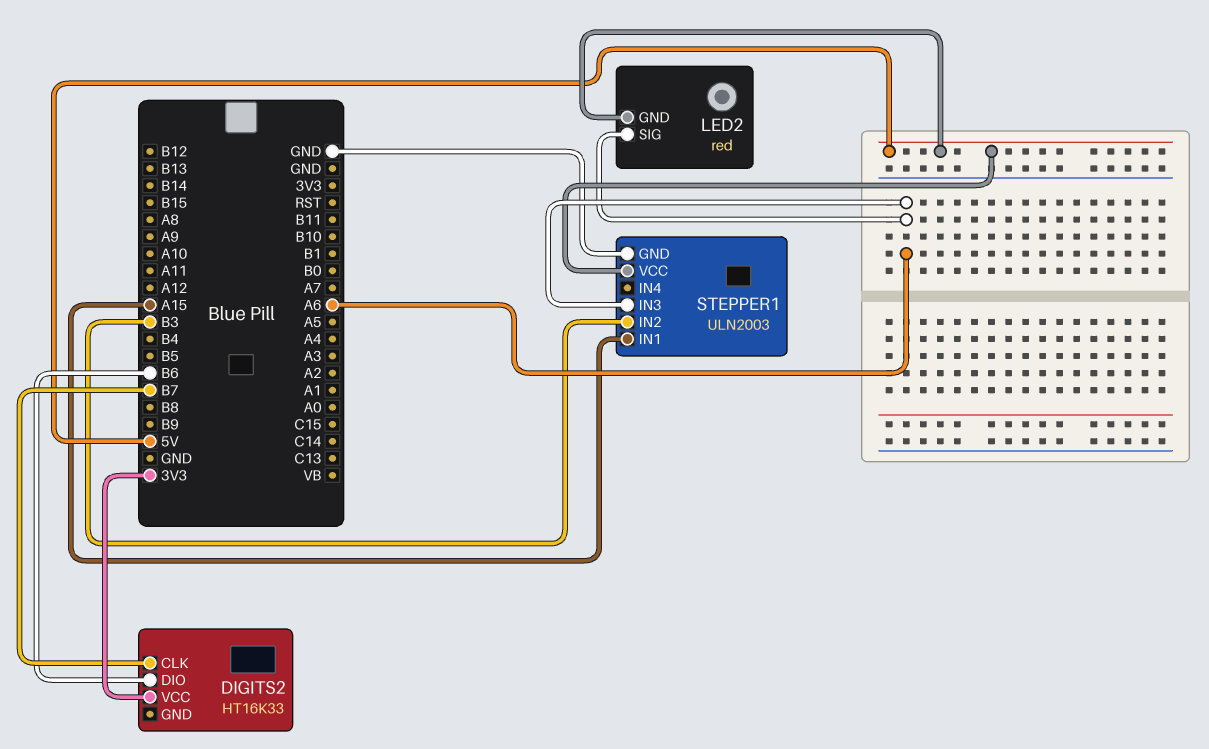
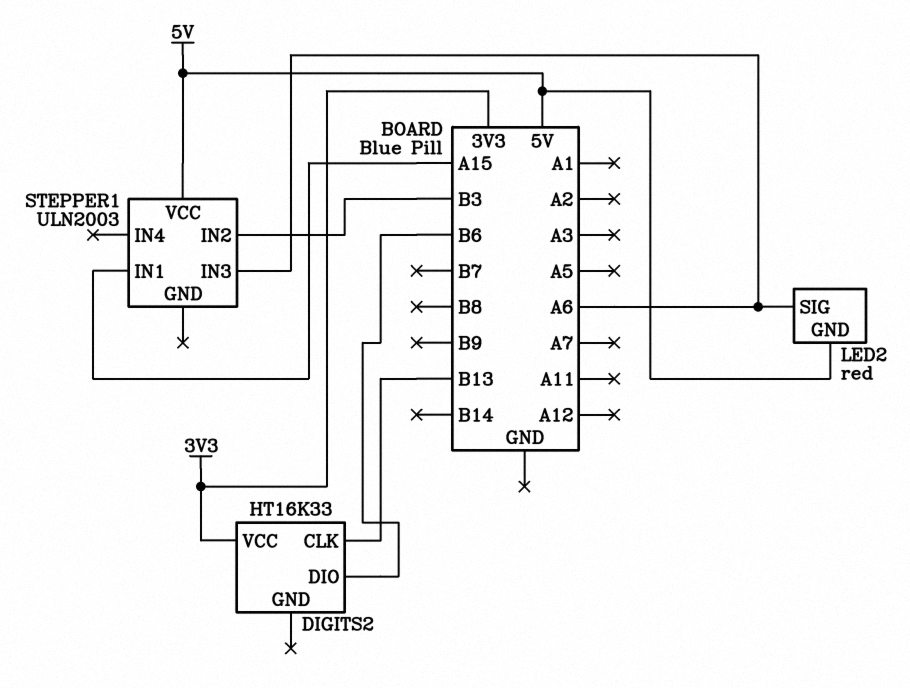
DIGITS2 pin CLK: B7 -> B13
STEPPER1 pin GND: GND -> none

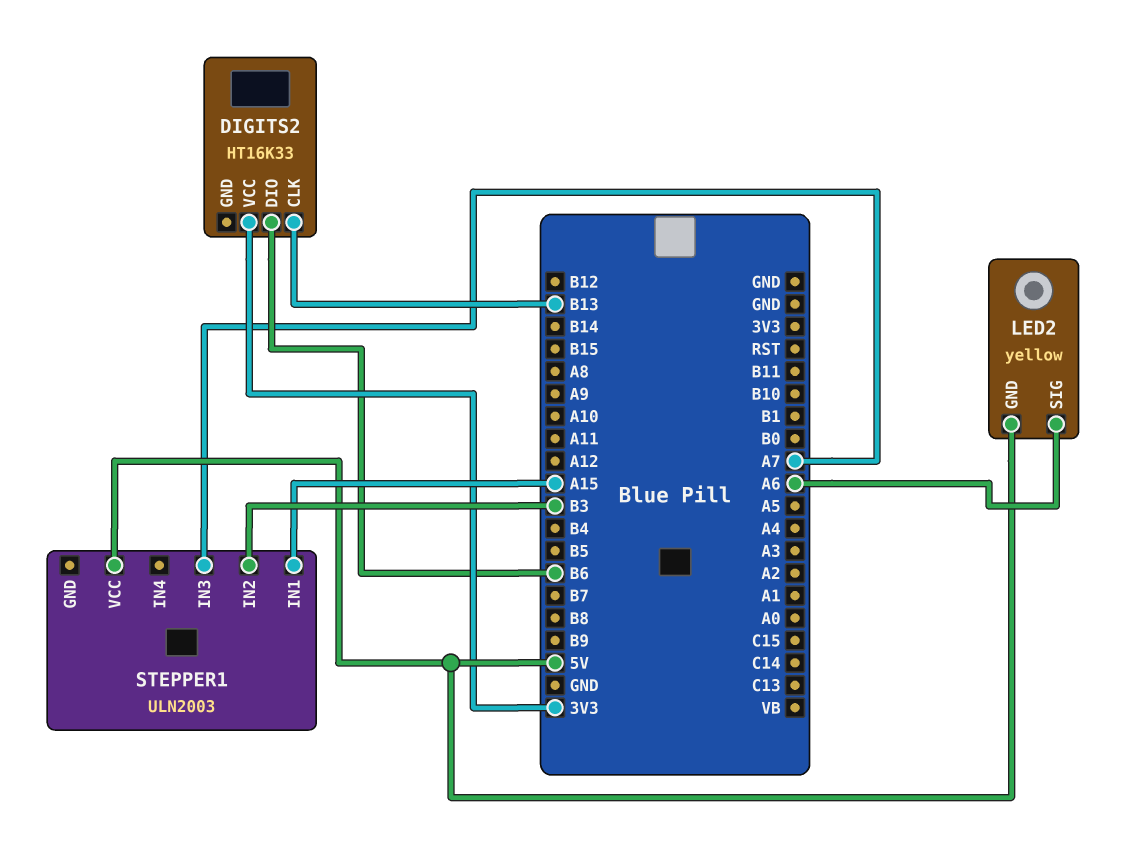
LED2: red -> yellow
STEPPER1 pin IN3: A6 -> A7

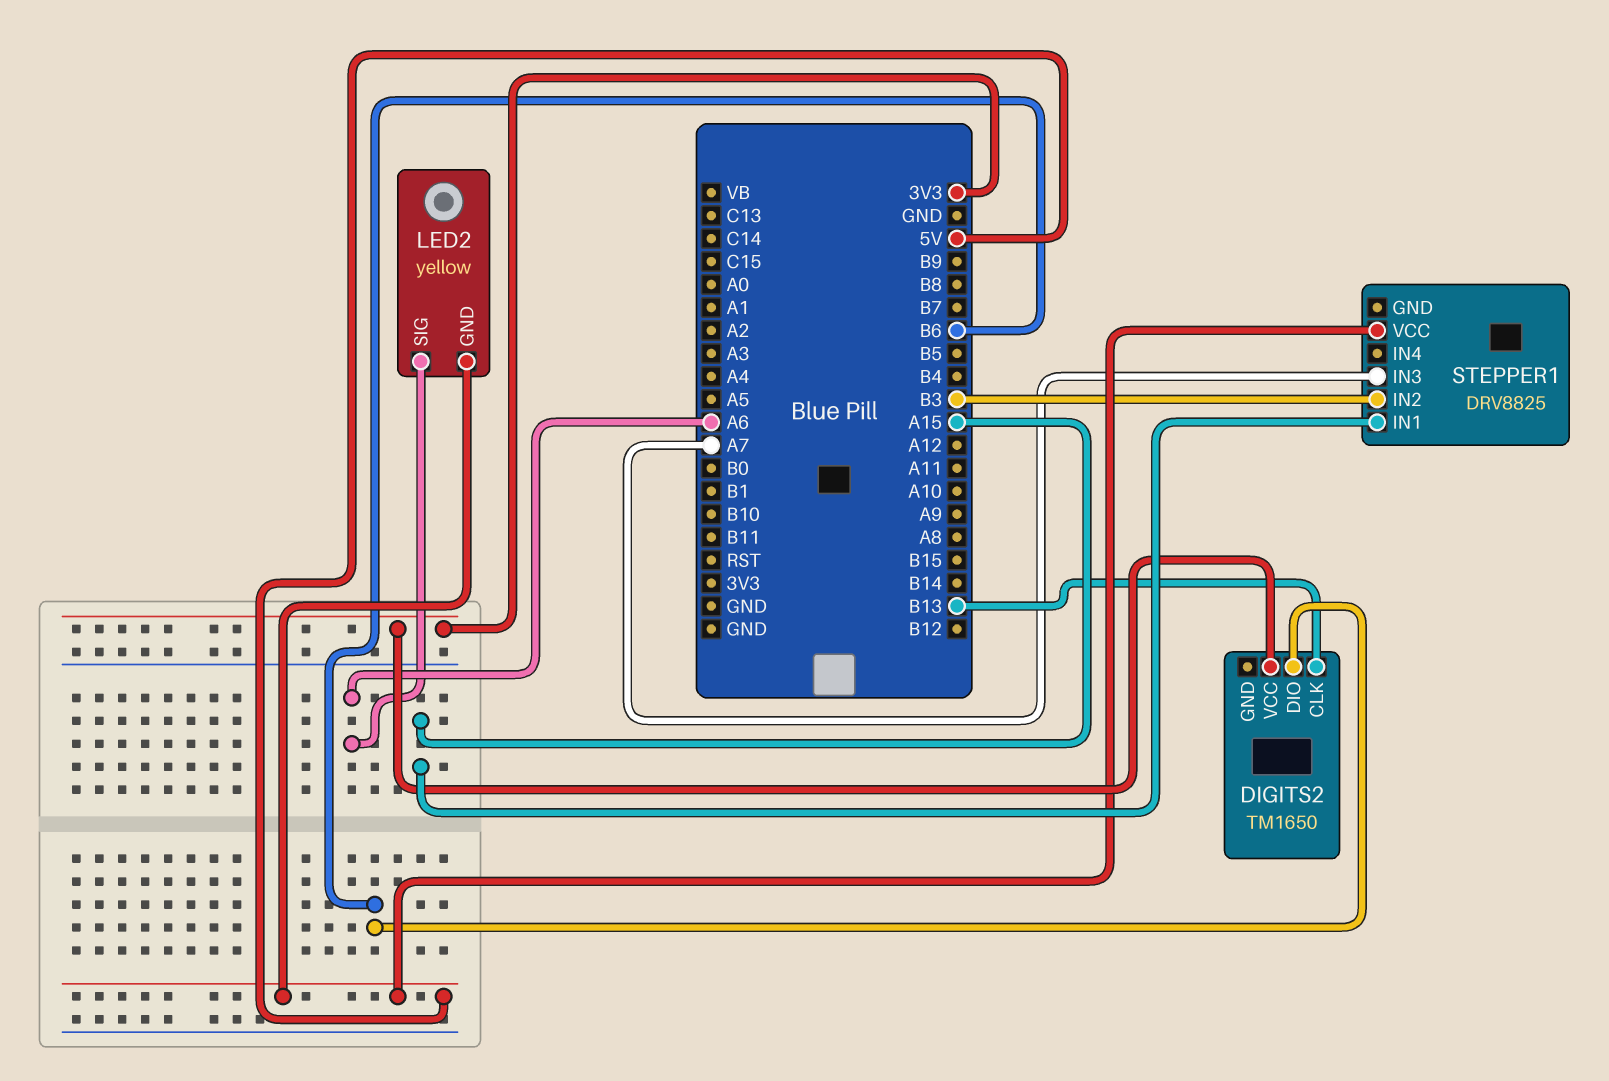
DIGITS2: HT16K33 -> TM1650
STEPPER1: ULN2003 -> DRV8825

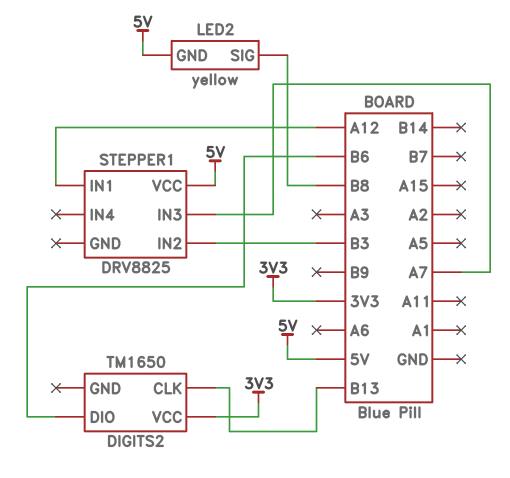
LED2 pin SIG: A6 -> B8
STEPPER1 pin IN1: A15 -> A12

